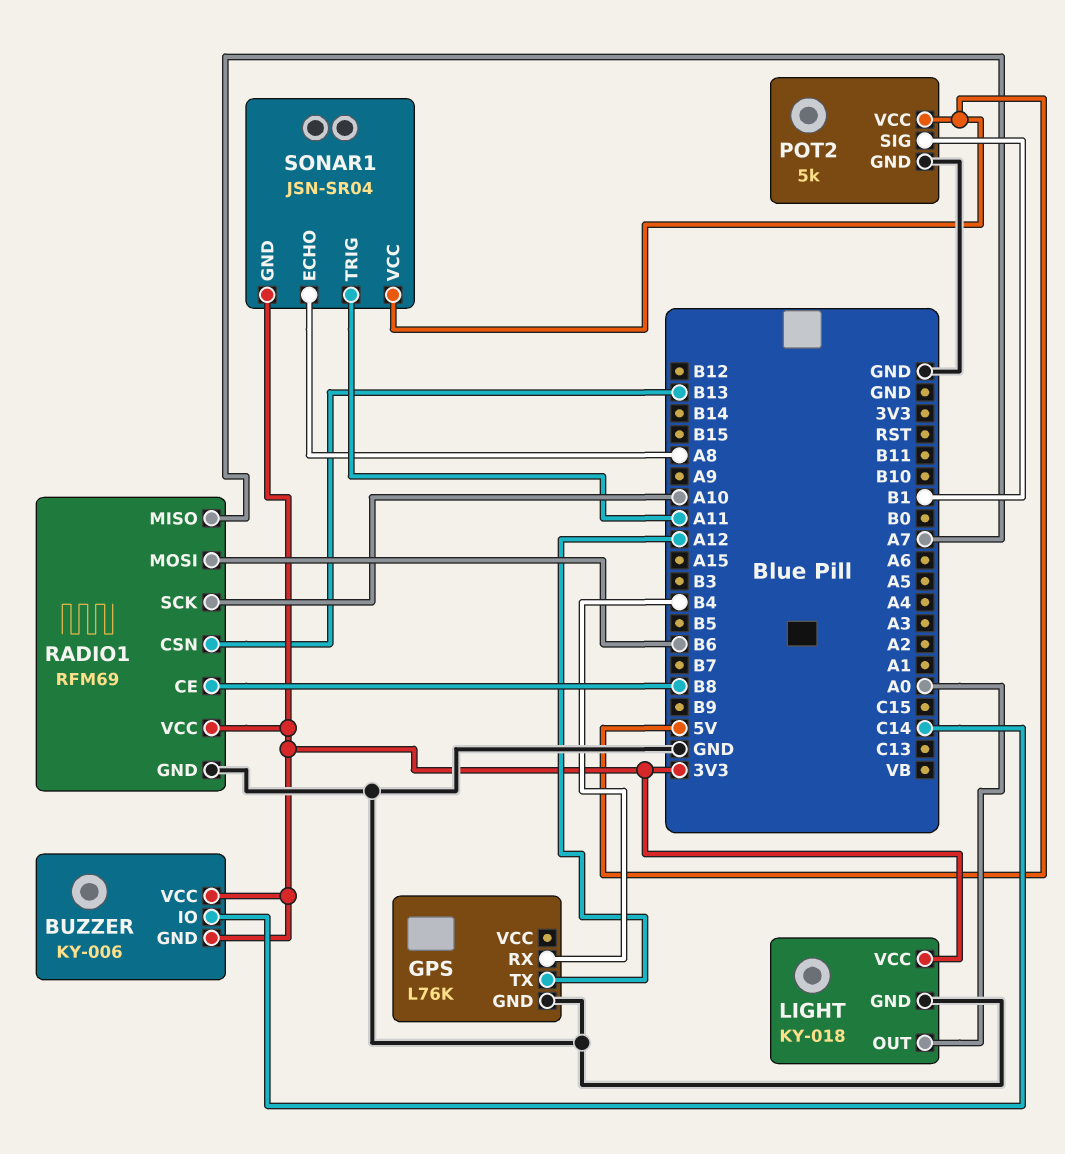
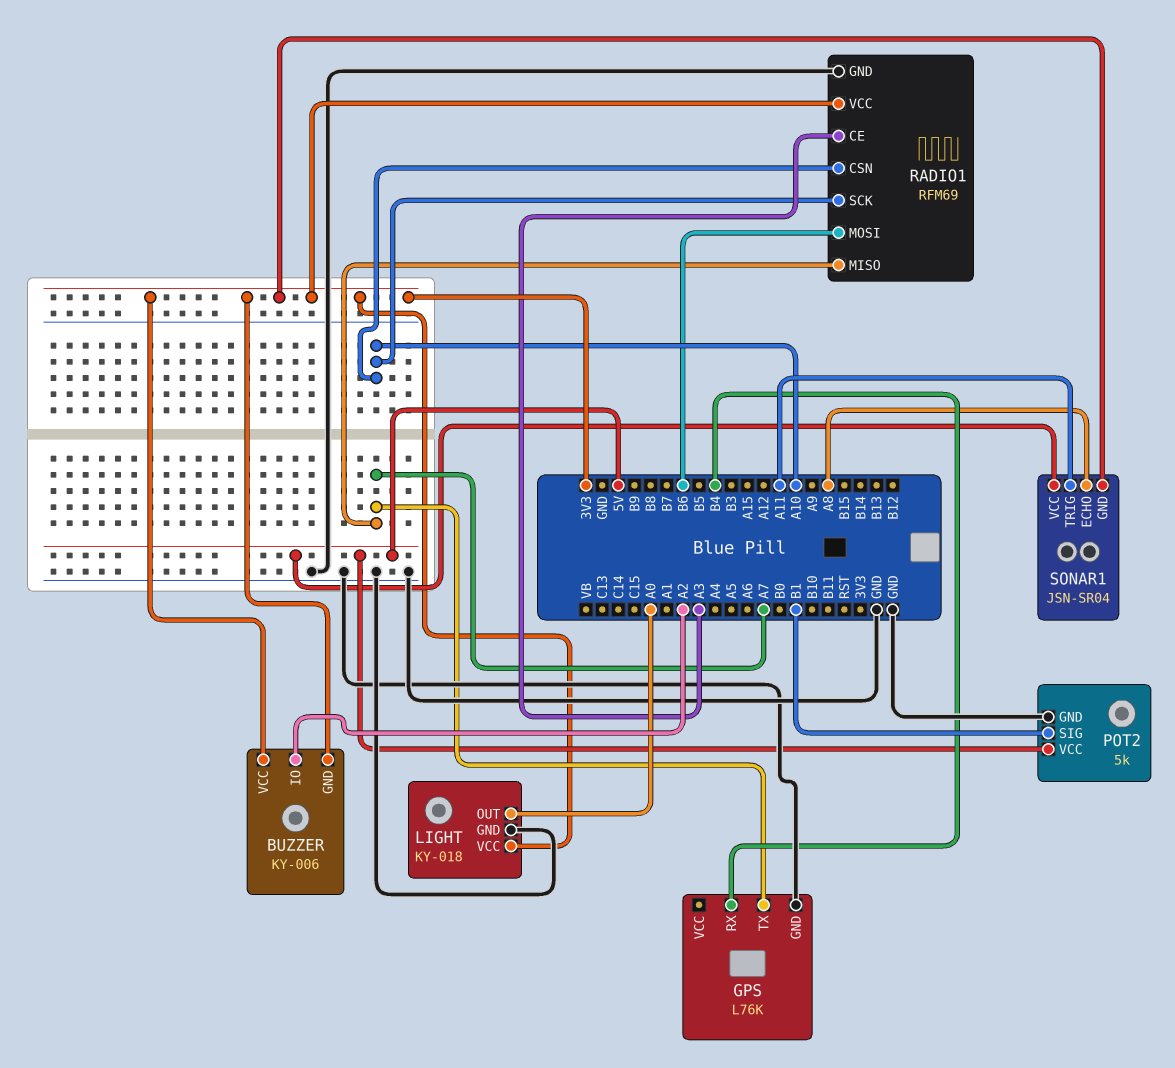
BUZZER pin IO: C14 -> A2
GPS pin TX: A12 -> A7
RADIO1 pin CE: B8 -> A3
RADIO1 pin CSN: B13 -> A10

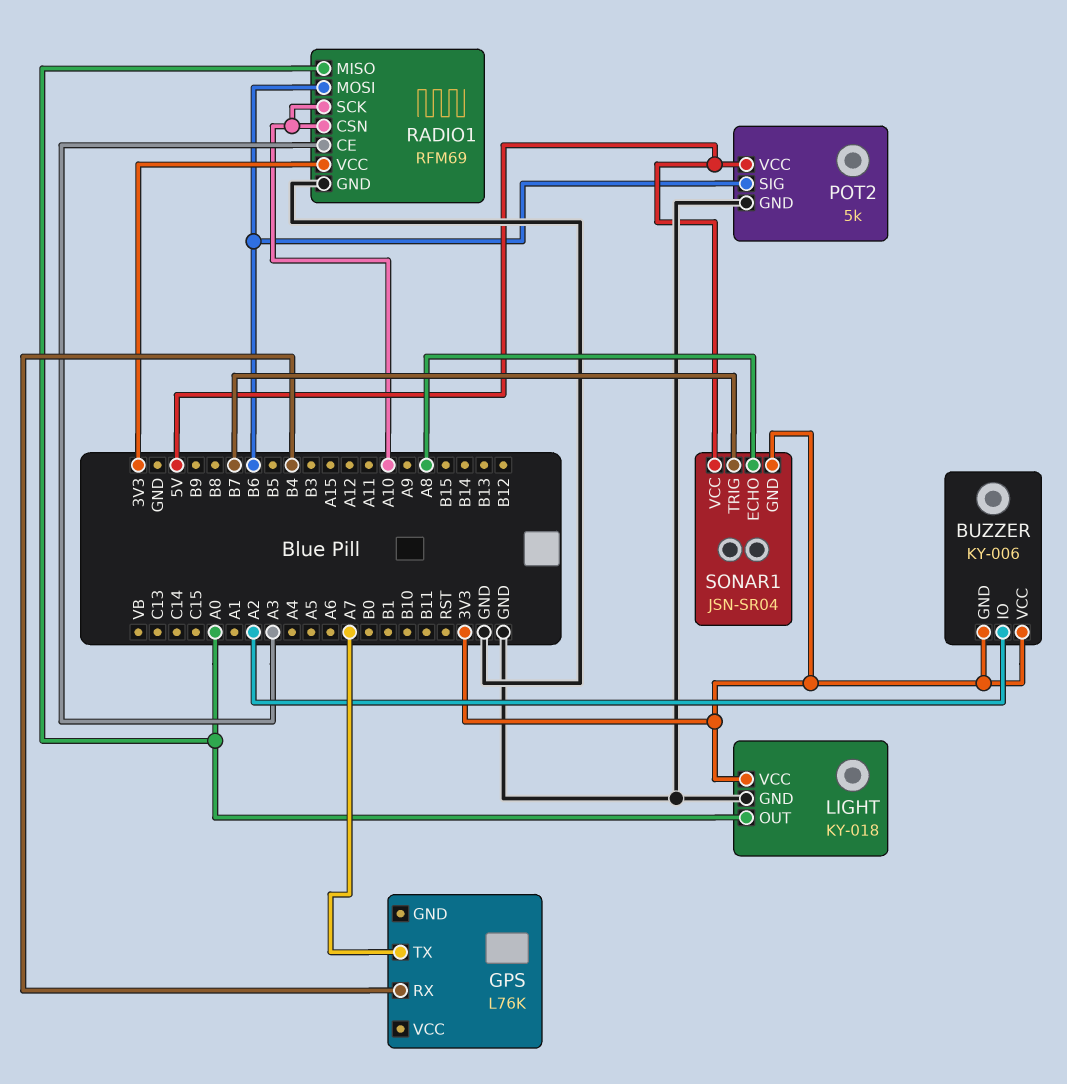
GPS pin GND: GND -> none
POT2 pin SIG: B1 -> B6
RADIO1 pin MISO: A7 -> A0
SONAR1 pin TRIG: A11 -> B7

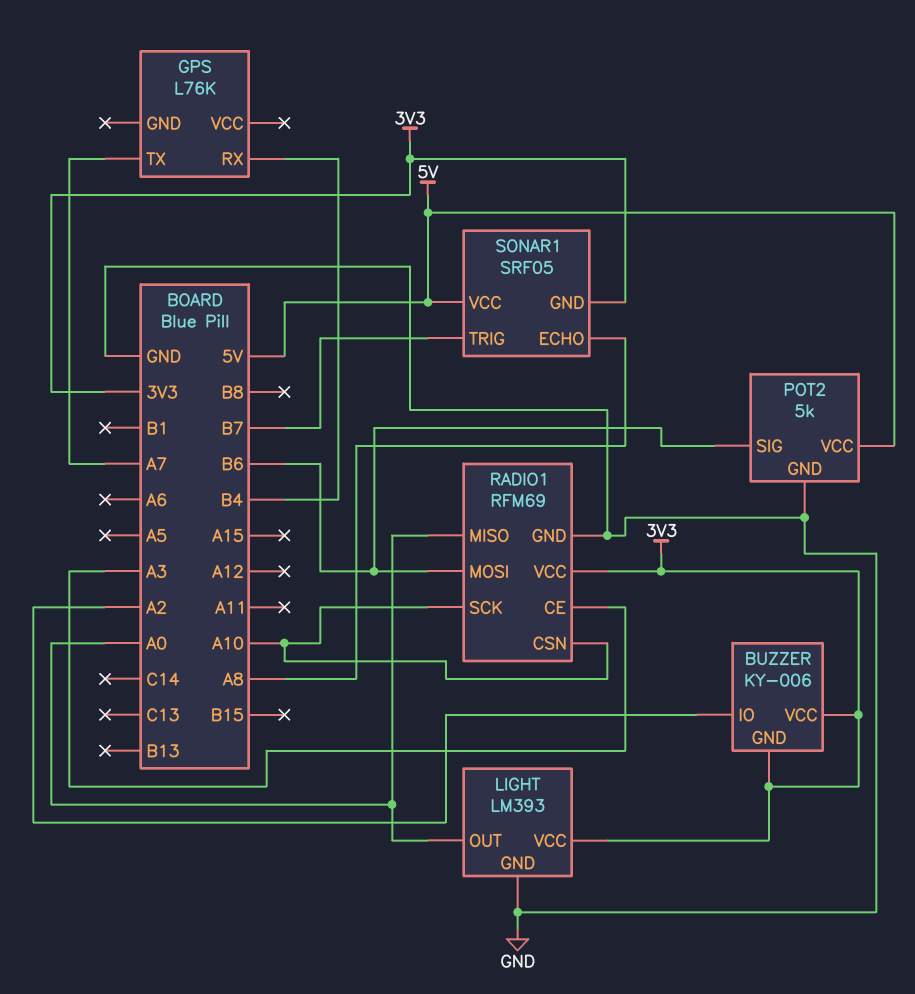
LIGHT: KY-018 -> LM393
SONAR1: JSN-SR04 -> SRF05

